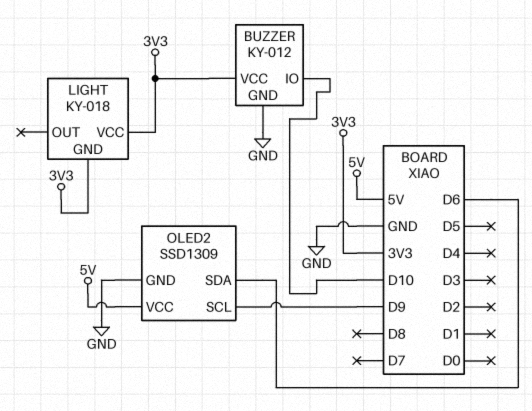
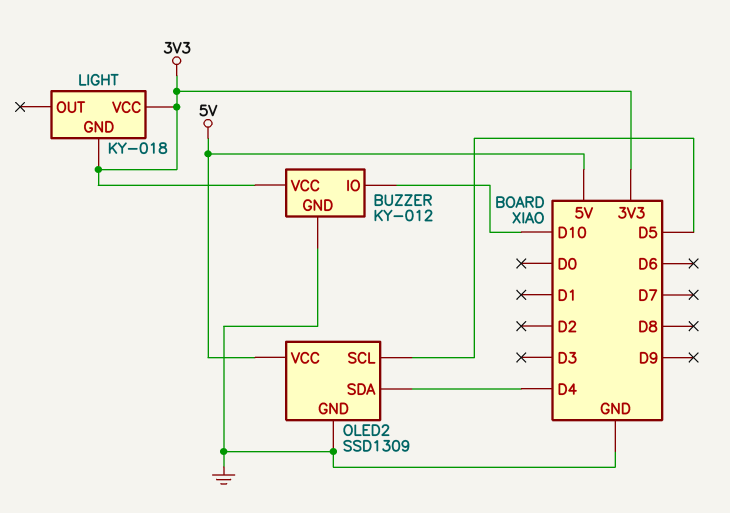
OLED2 pin SCL: D9 -> D5
OLED2 pin SDA: D6 -> D4

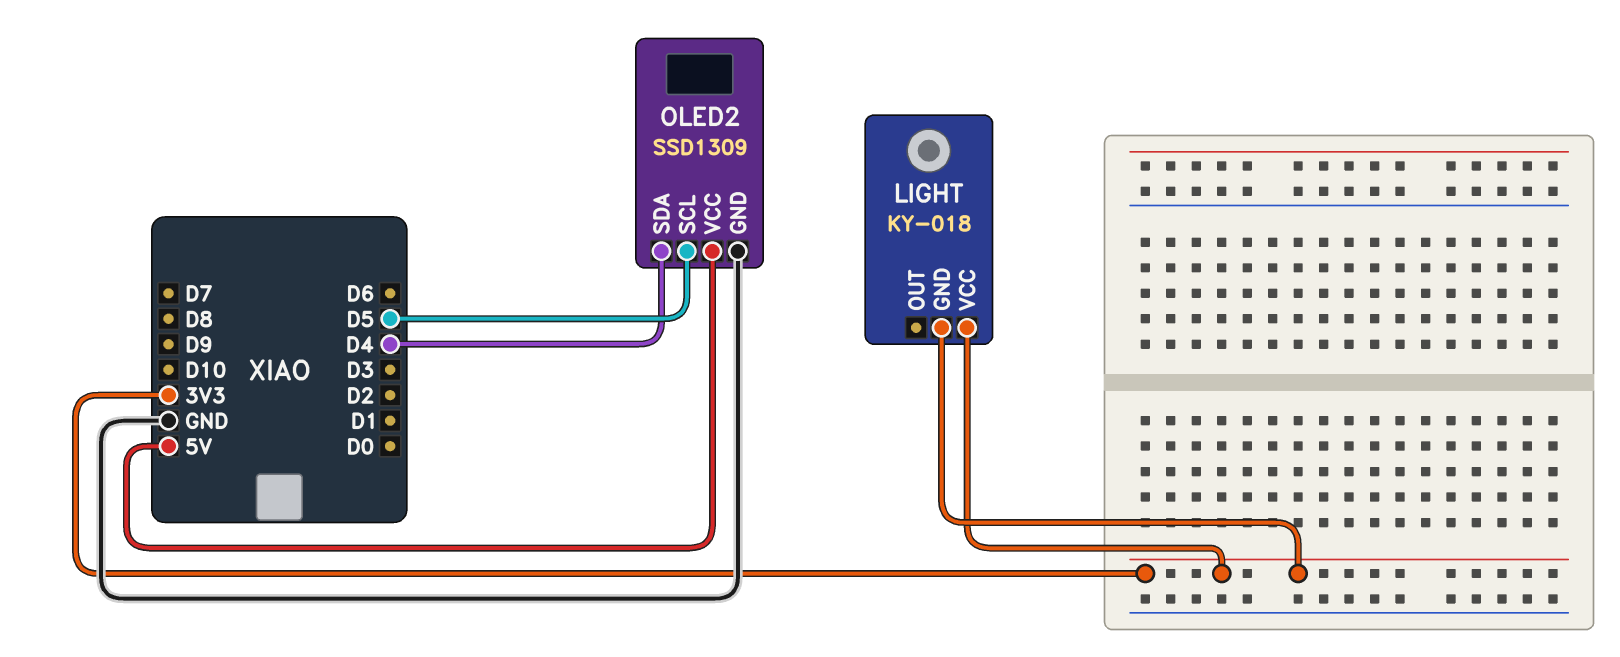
BUZZER: KY-012 -> none
BUZZER pin GND: GND -> none
BUZZER pin IO: D10 -> none
BUZZER pin VCC: 3V3 -> none

